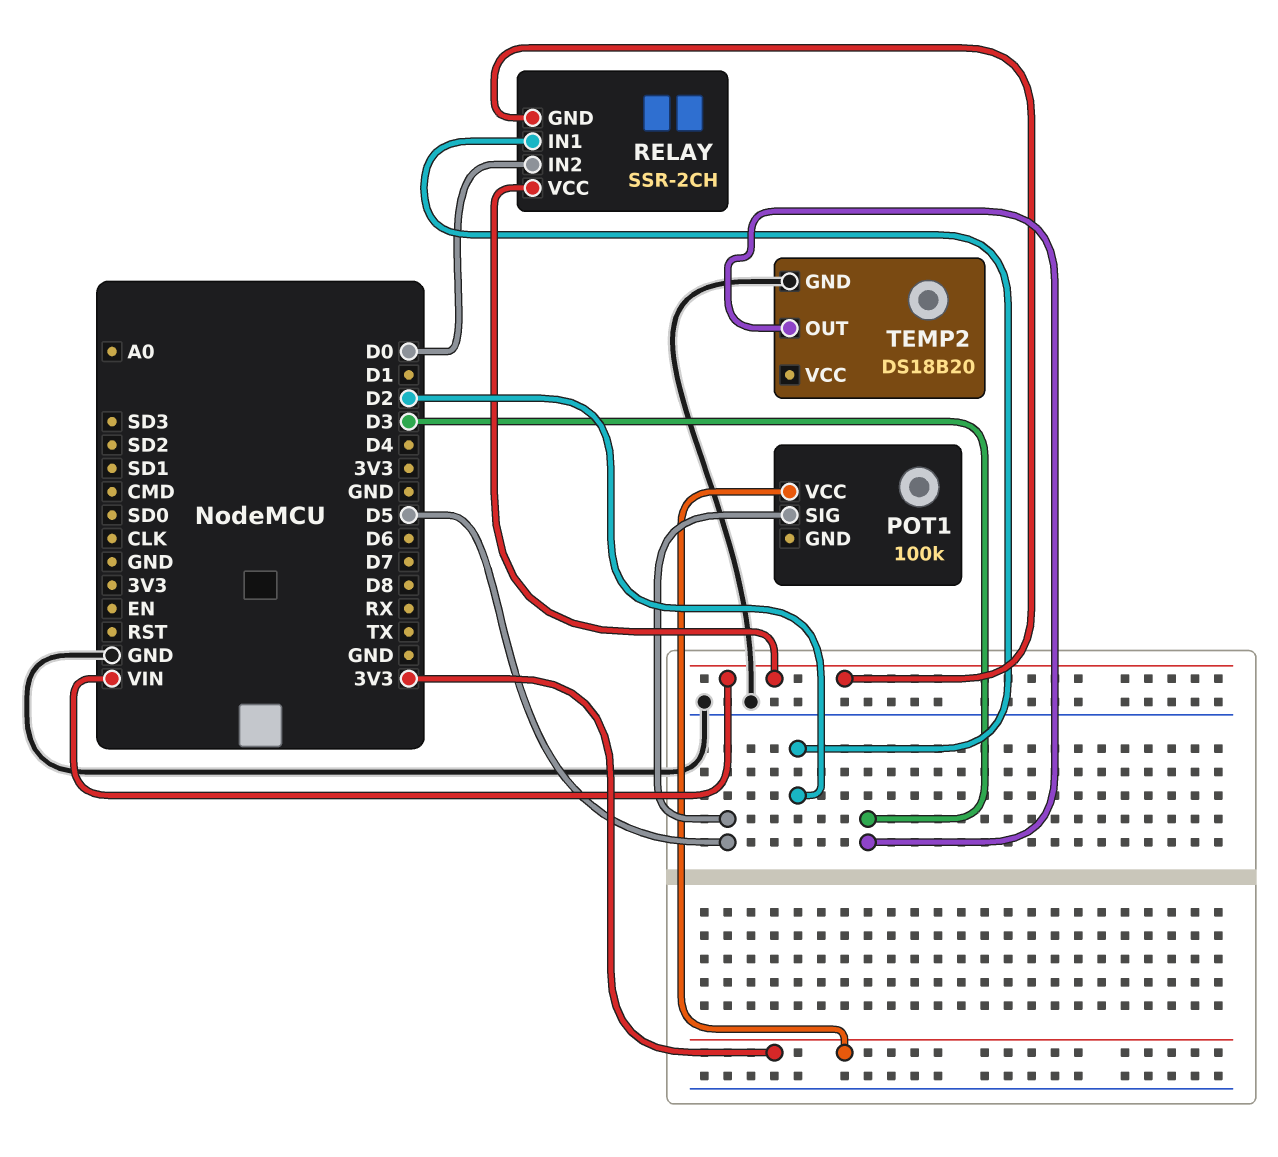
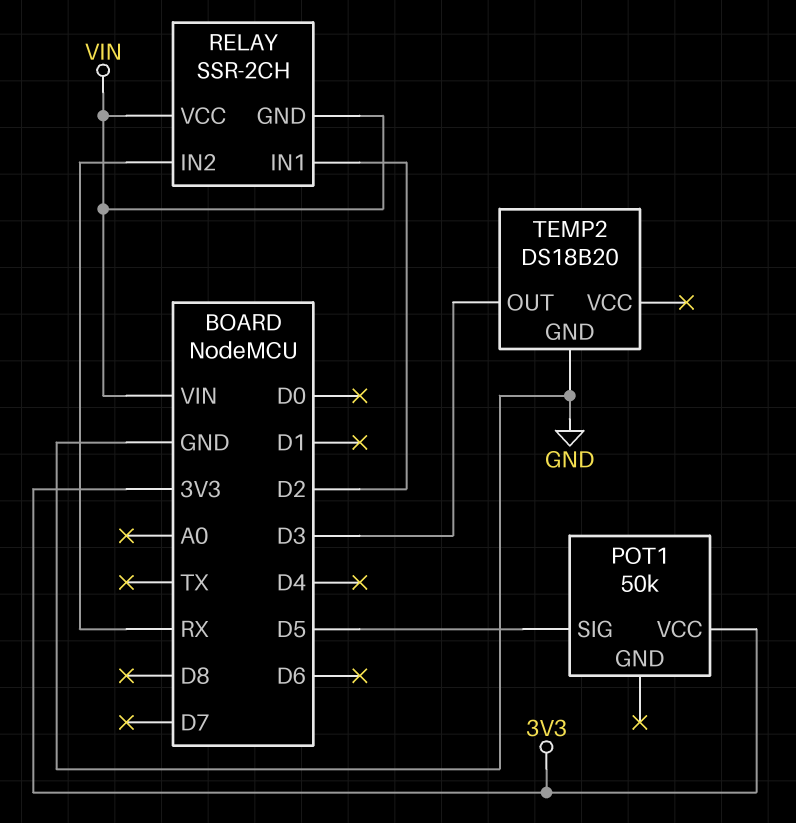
POT1: 100k -> 50k
RELAY pin IN2: D0 -> RX

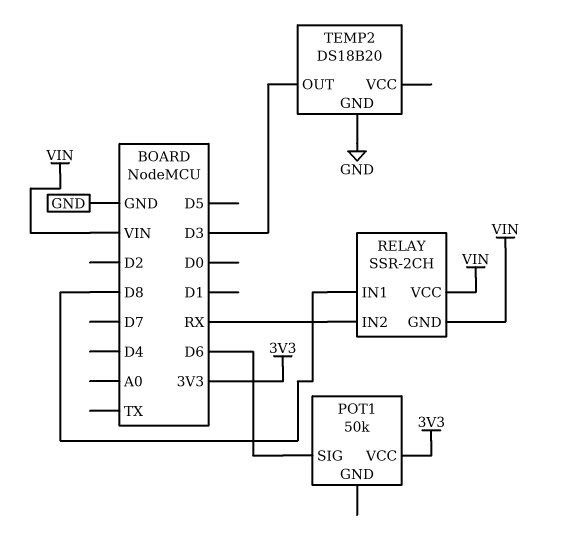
POT1 pin SIG: D5 -> D6
RELAY pin IN1: D2 -> D8

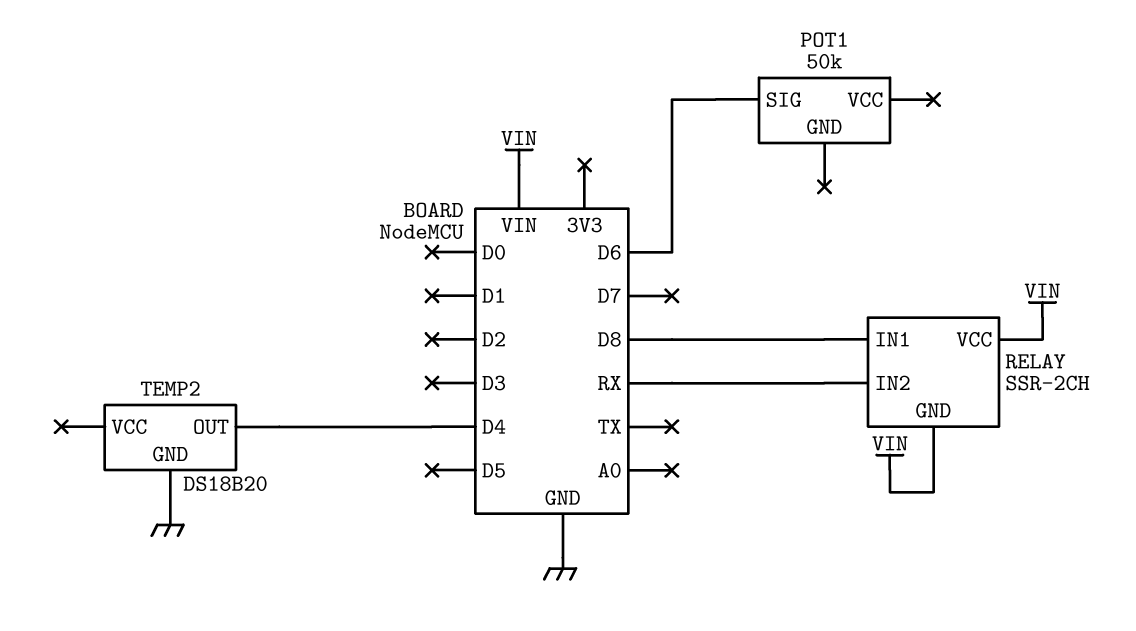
POT1 pin VCC: 3V3 -> none
TEMP2 pin OUT: D3 -> D4

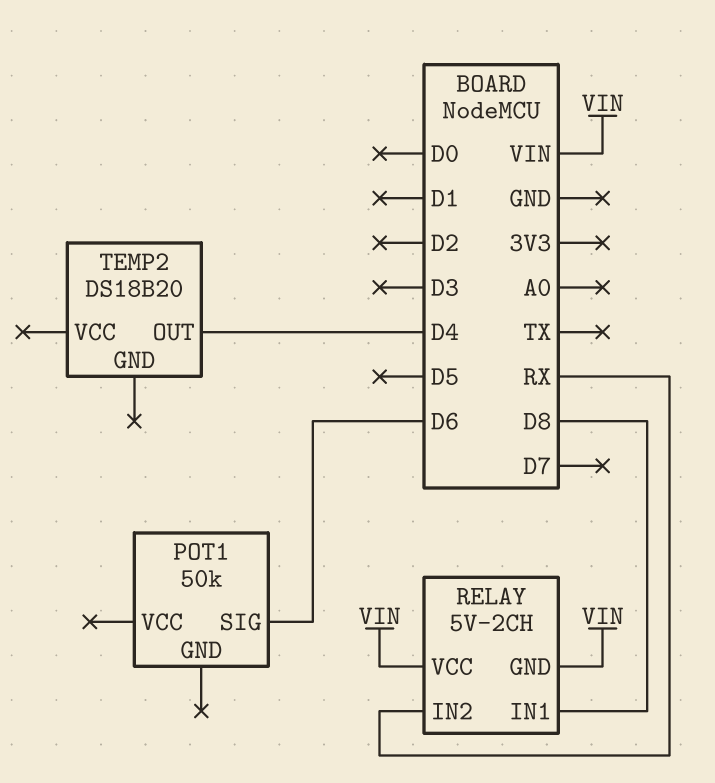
RELAY: SSR-2CH -> 5V-2CH
TEMP2 pin GND: GND -> none

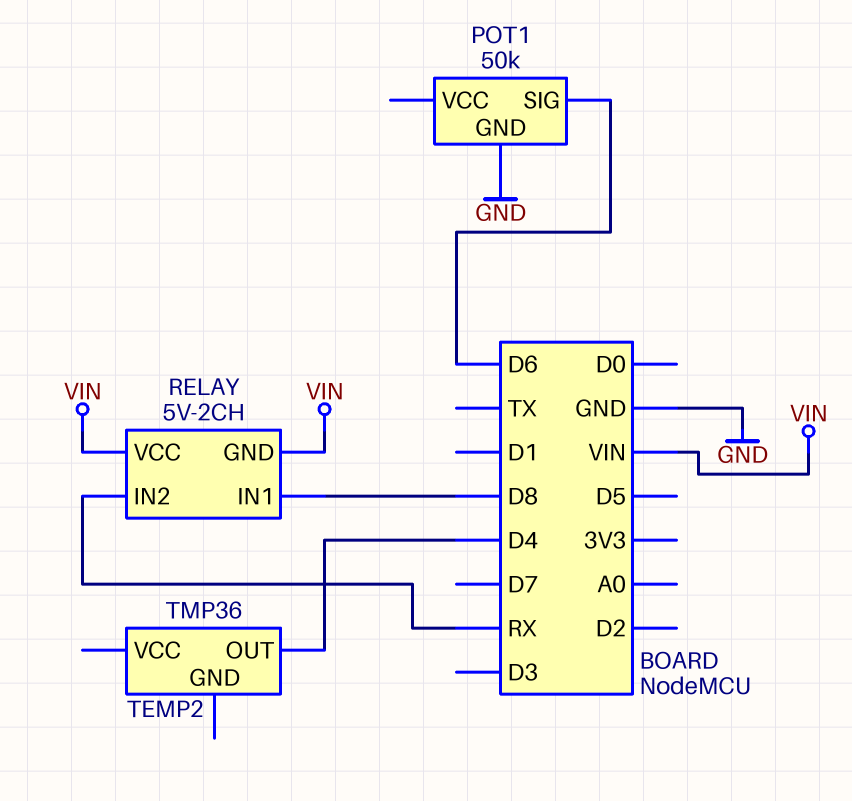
POT1 pin GND: none -> GND
TEMP2: DS18B20 -> TMP36

